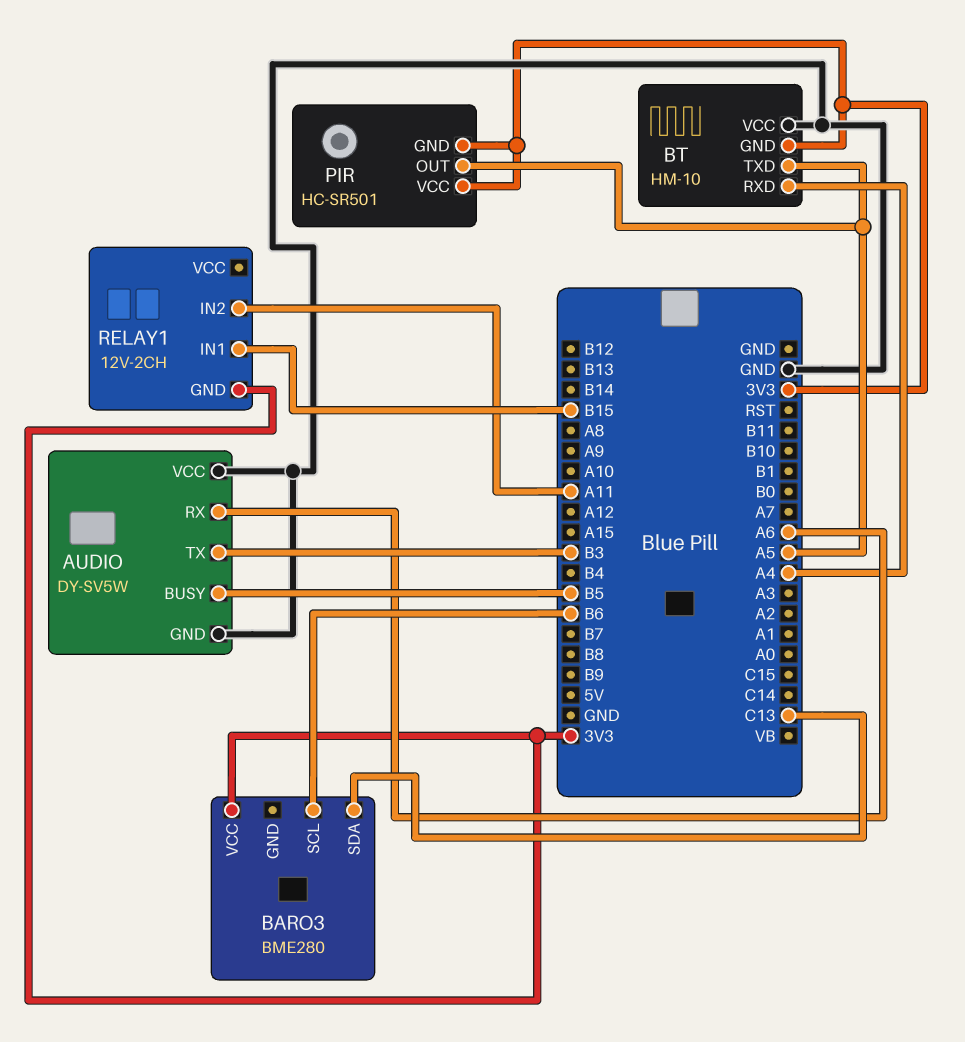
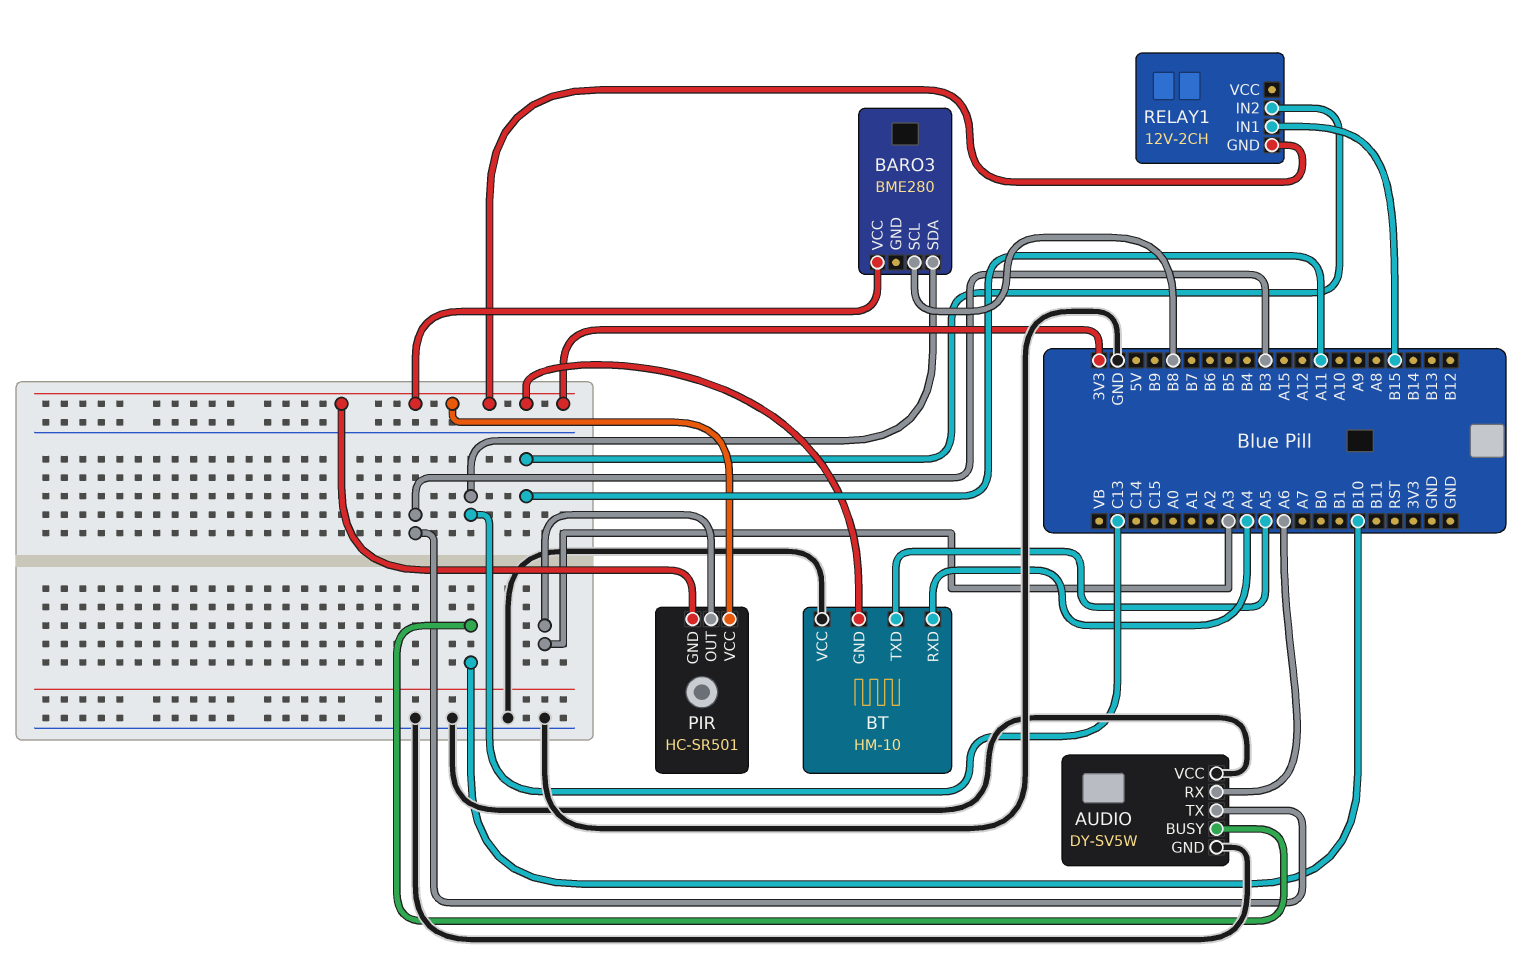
AUDIO pin BUSY: B5 -> B10
BARO3 pin SCL: B6 -> B8
PIR pin OUT: A5 -> A3

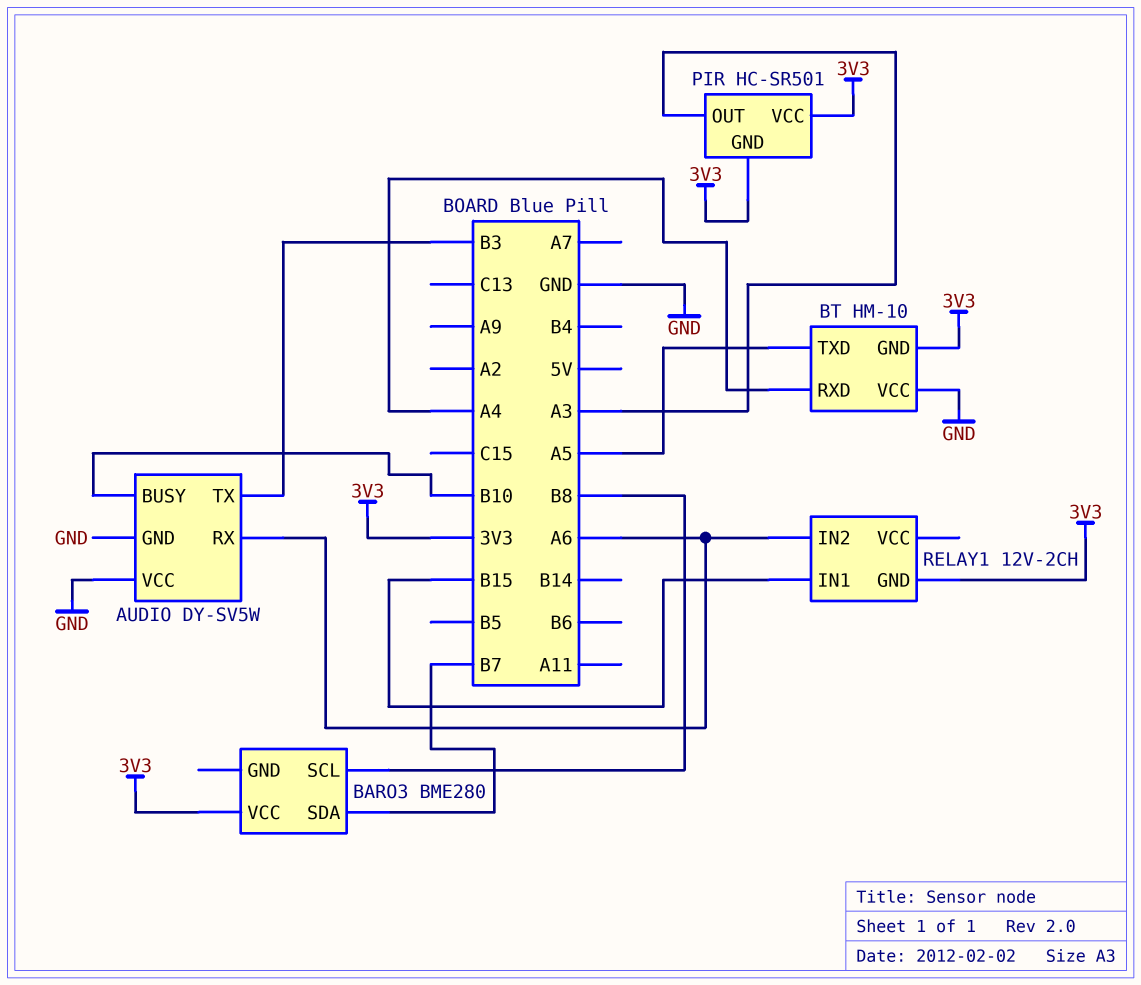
BARO3 pin SDA: C13 -> B7
RELAY1 pin IN2: A11 -> A6

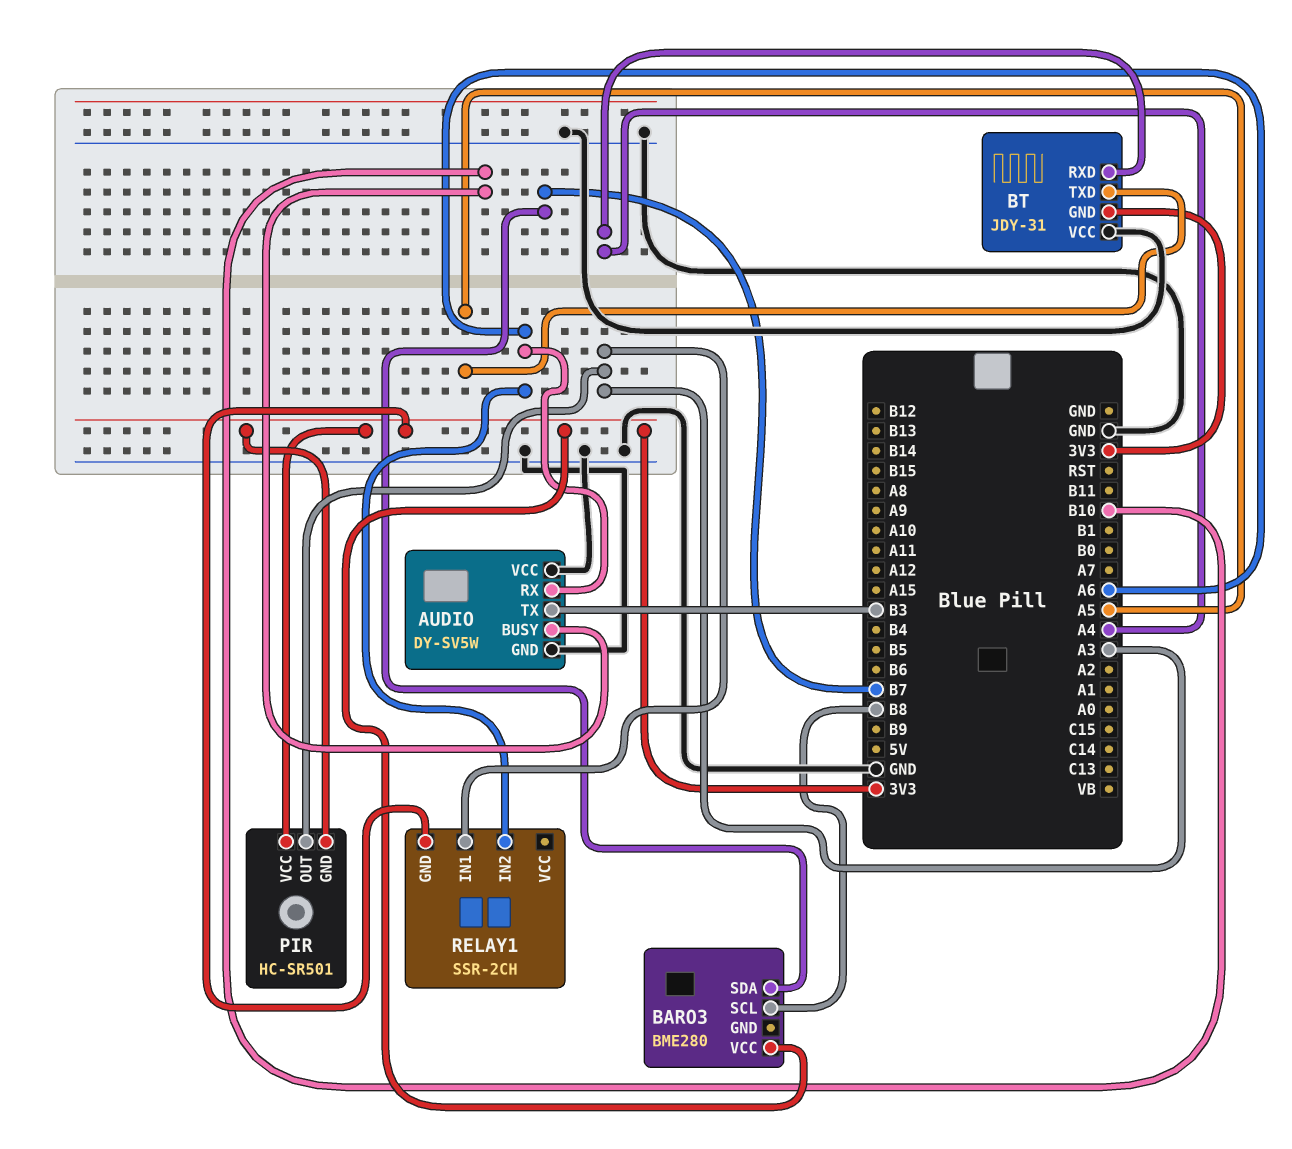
BT: HM-10 -> JDY-31
RELAY1: 12V-2CH -> SSR-2CH
RELAY1 pin IN1: B15 -> A3

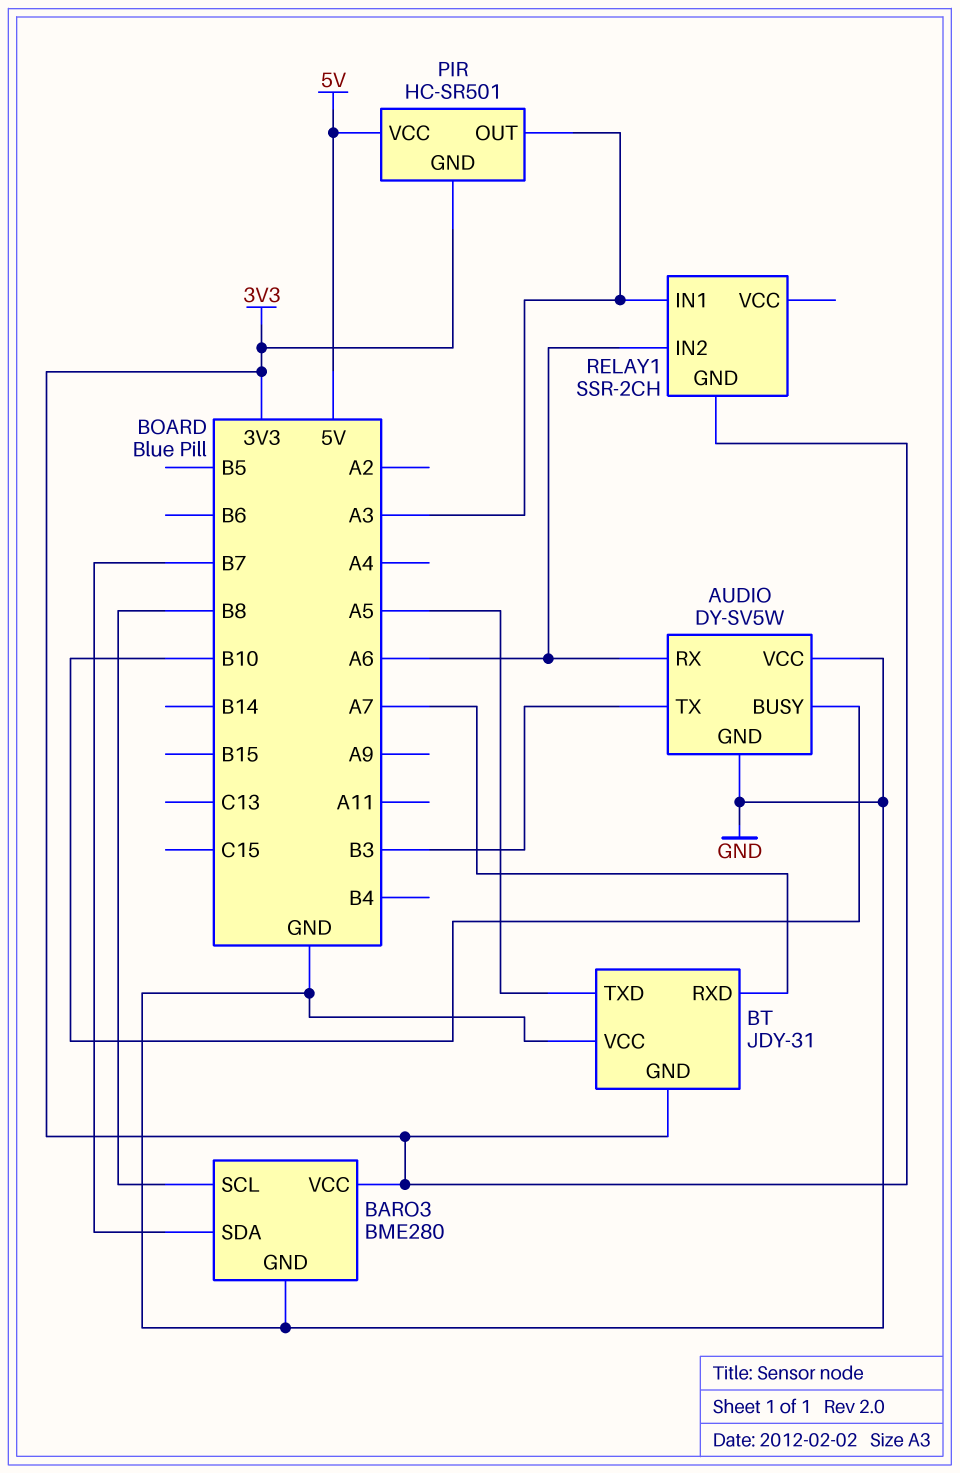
BARO3 pin GND: none -> GND
BT pin RXD: A4 -> A7
PIR pin VCC: 3V3 -> 5V

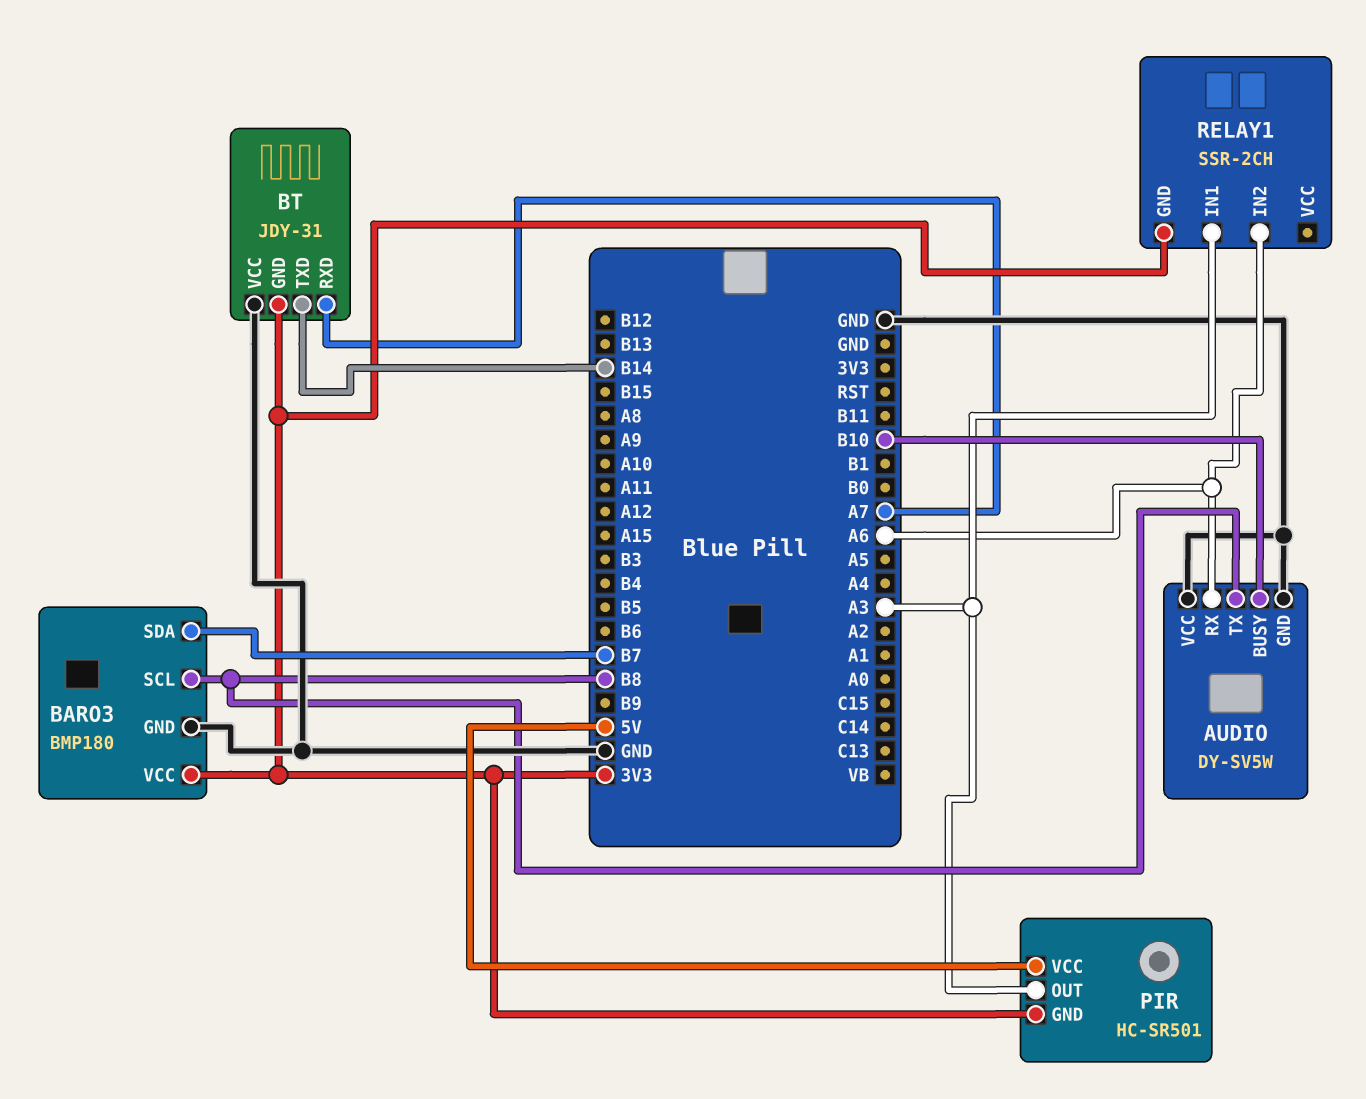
AUDIO pin TX: B3 -> B8
BARO3: BME280 -> BMP180
BT pin TXD: A5 -> B14

